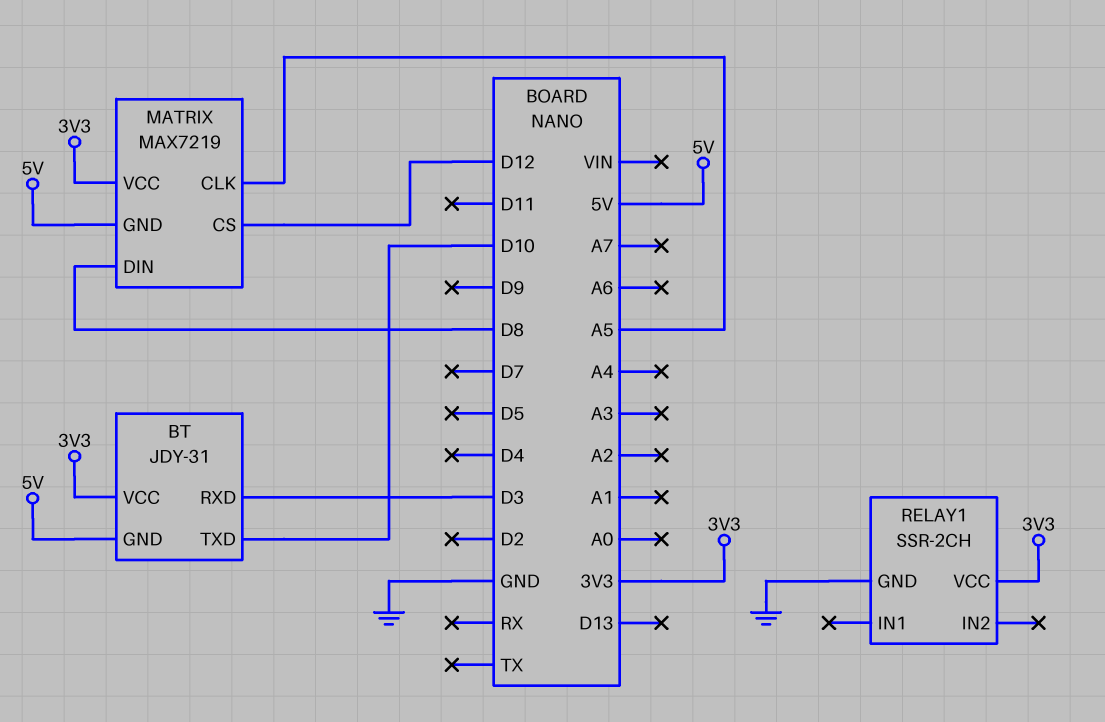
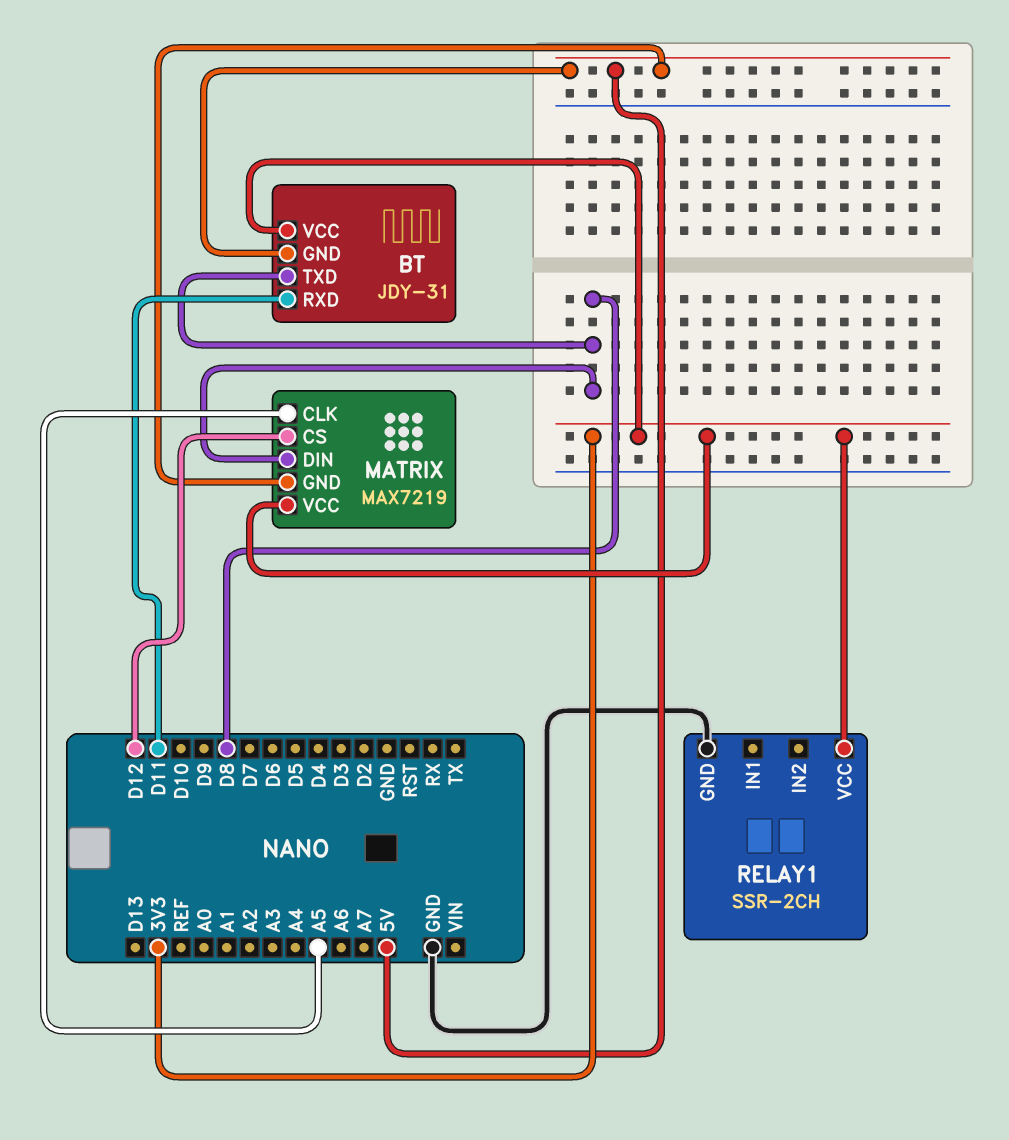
BT pin RXD: D3 -> D11
BT pin TXD: D10 -> D8

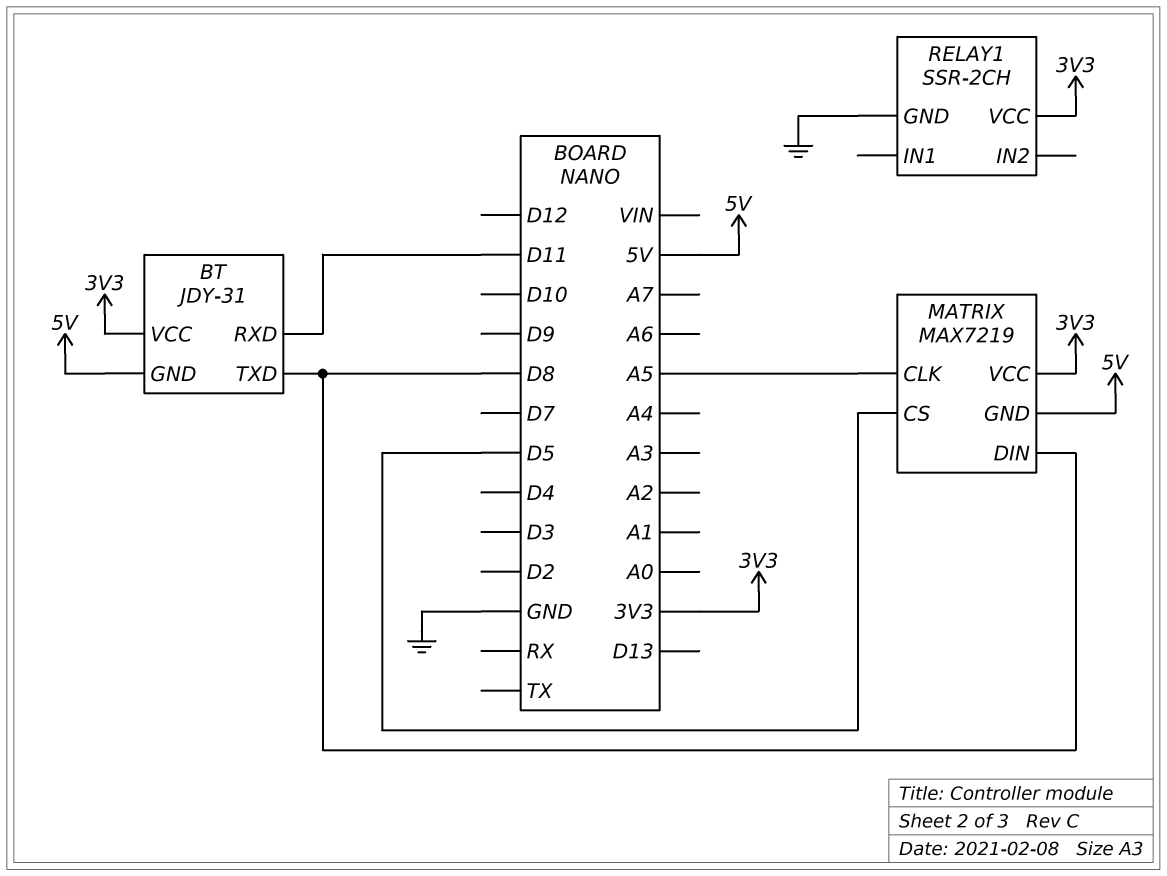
MATRIX pin CS: D12 -> D5

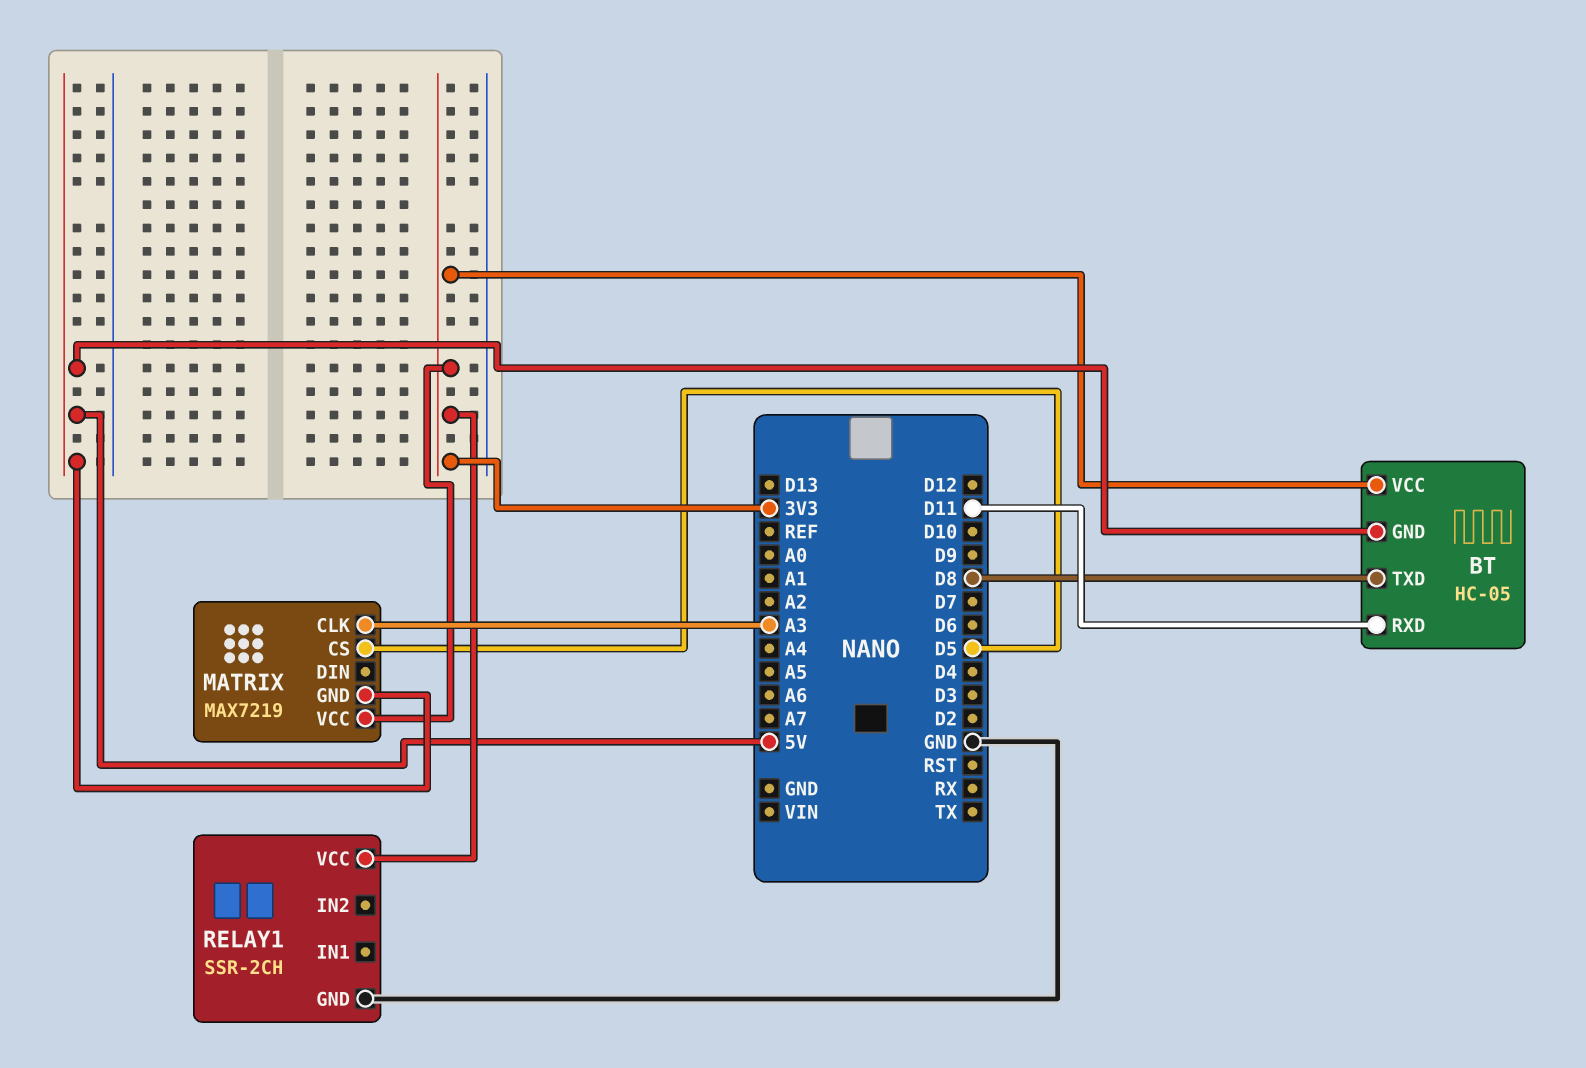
BT: JDY-31 -> HC-05
MATRIX pin CLK: A5 -> A3
MATRIX pin DIN: D8 -> none

